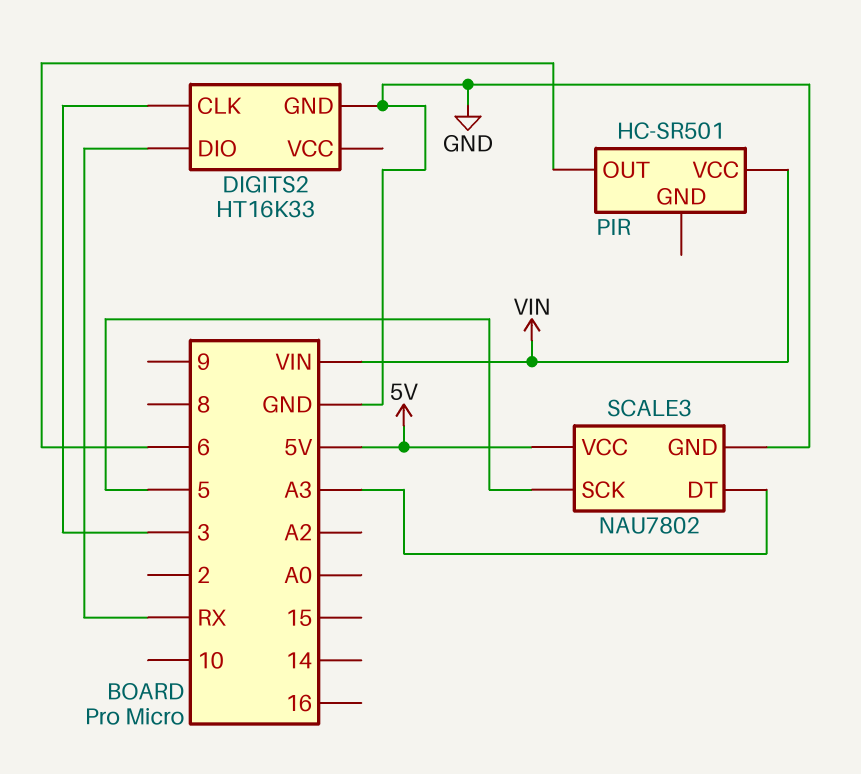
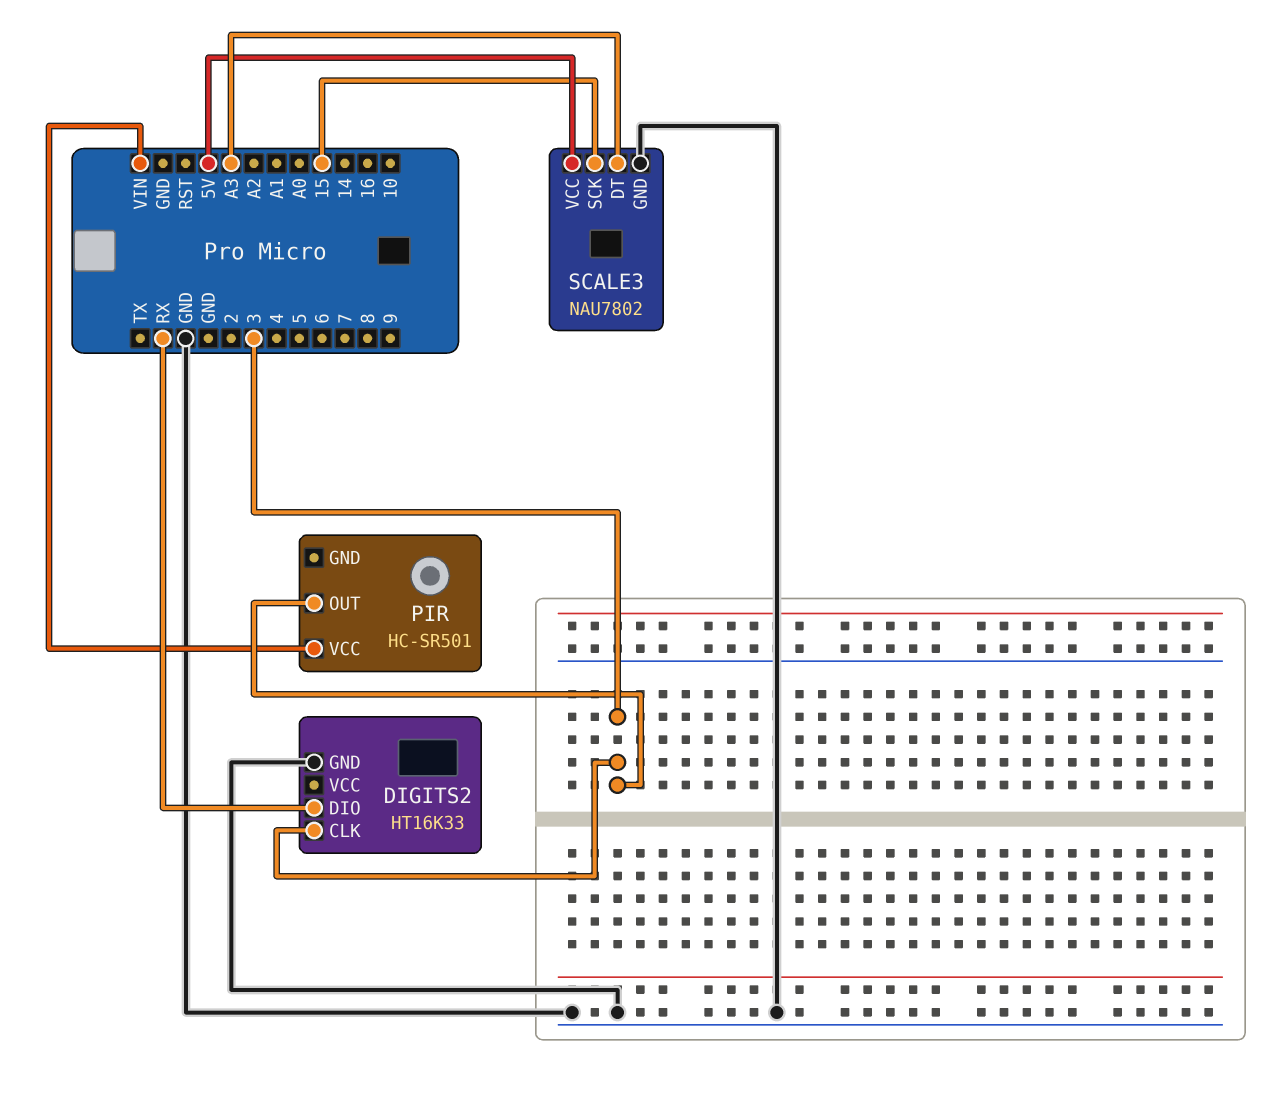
PIR pin OUT: 6 -> 3
SCALE3 pin SCK: 5 -> 15

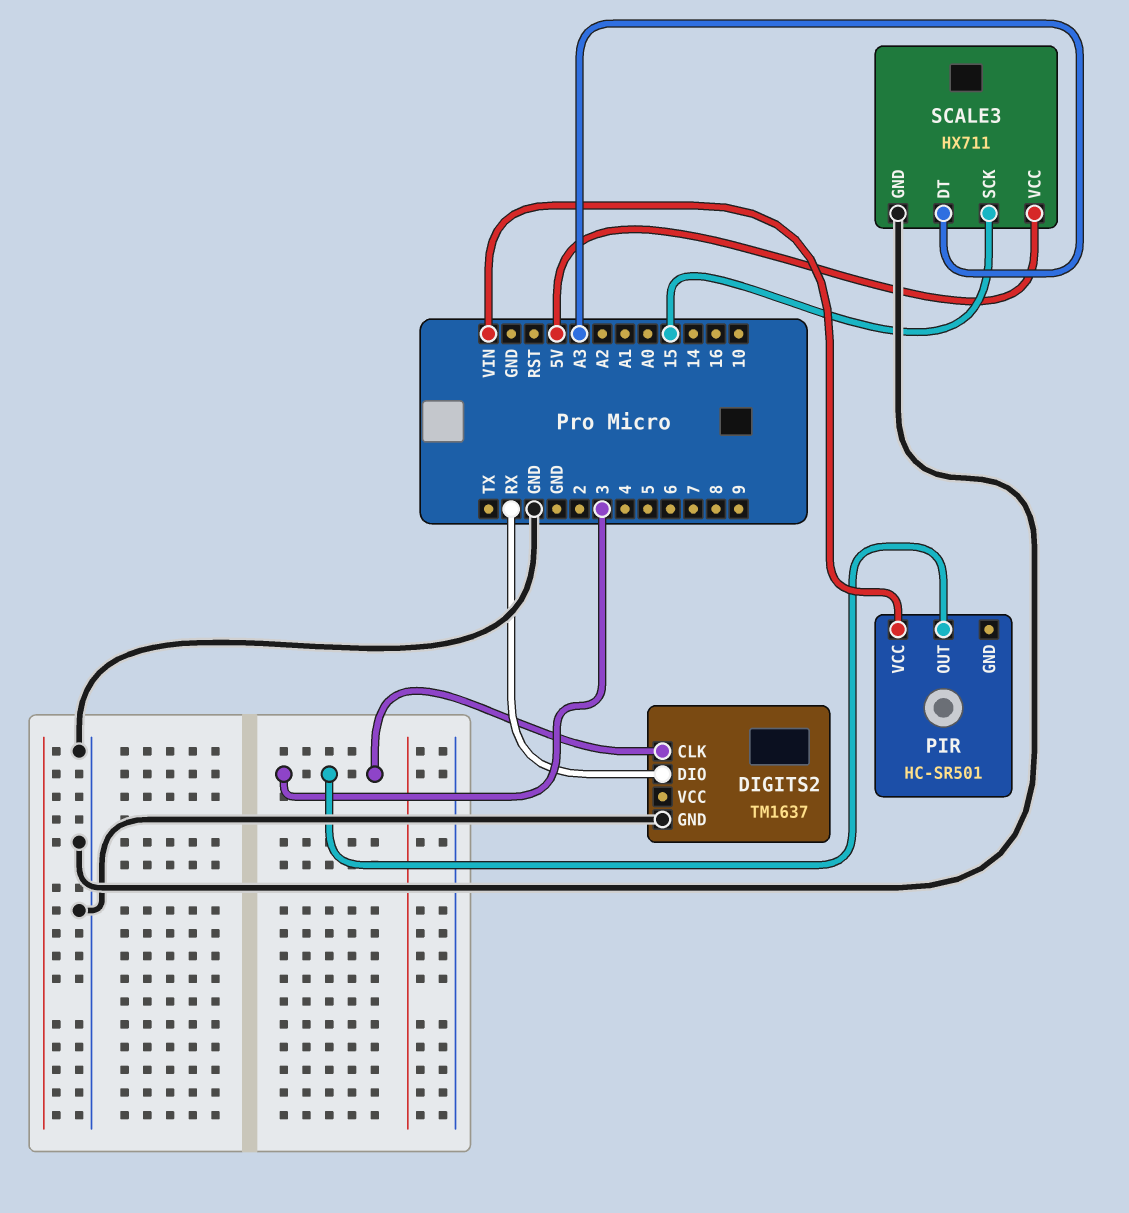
DIGITS2: HT16K33 -> TM1637
SCALE3: NAU7802 -> HX711

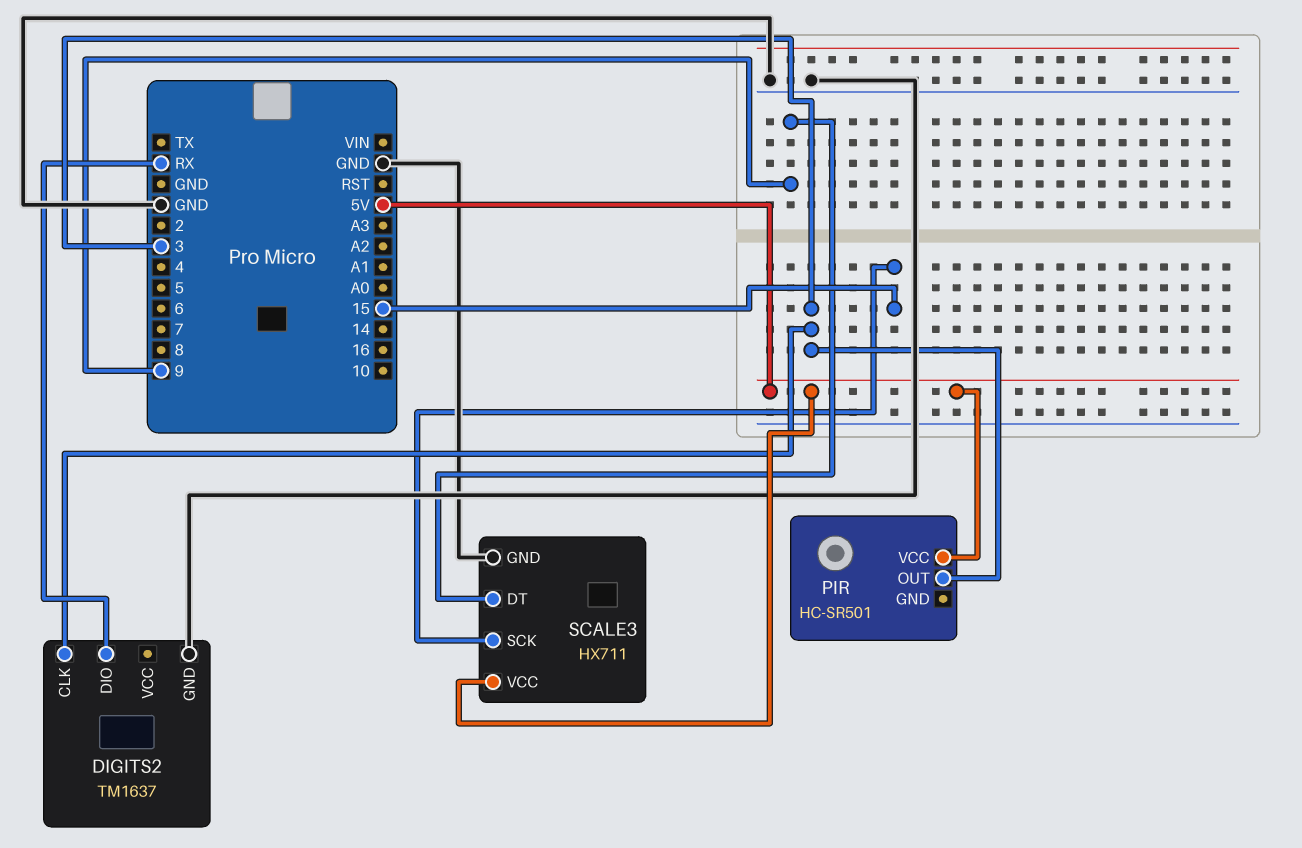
PIR pin VCC: VIN -> 5V
SCALE3 pin DT: A3 -> 9

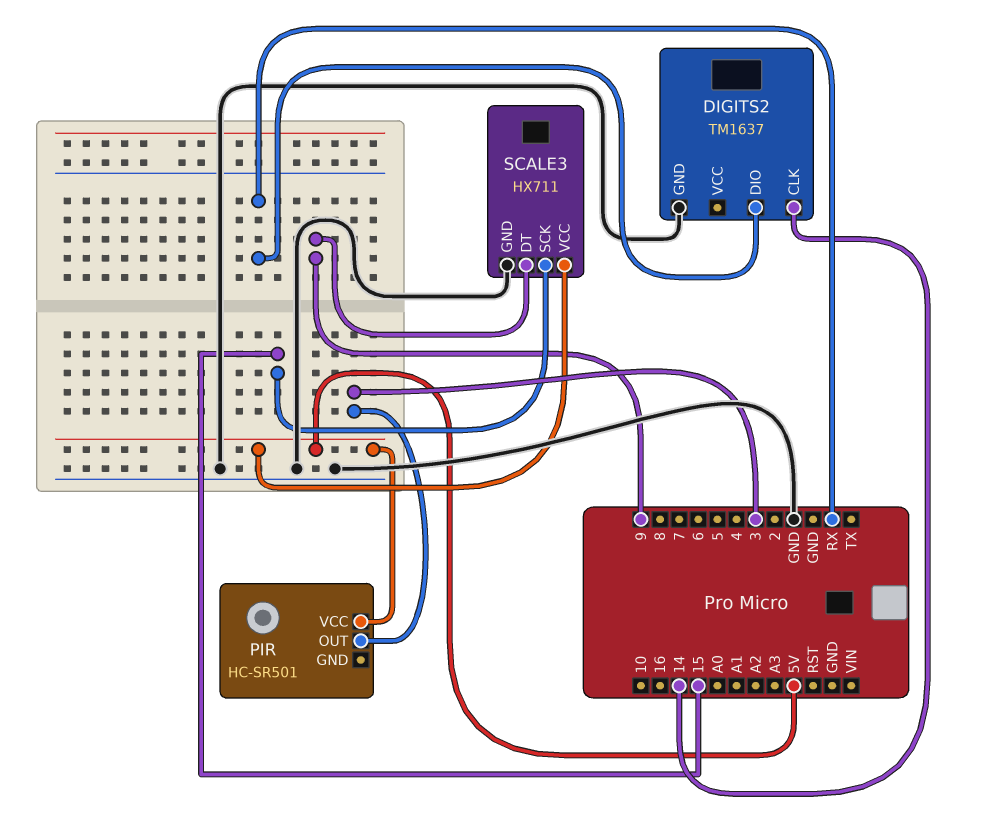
DIGITS2 pin CLK: 3 -> 14

